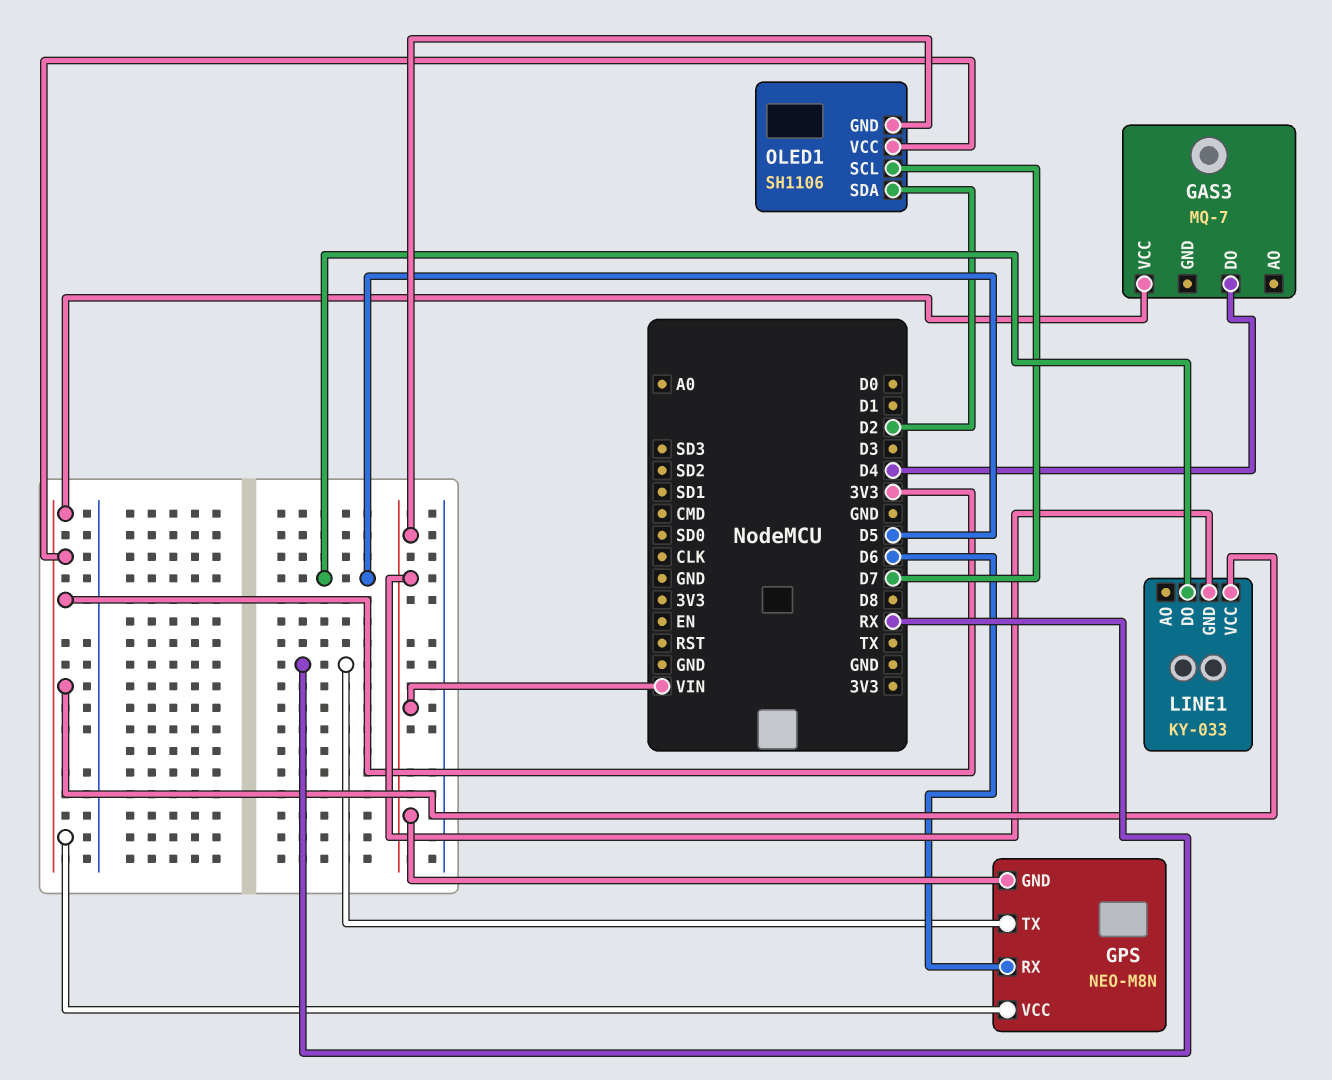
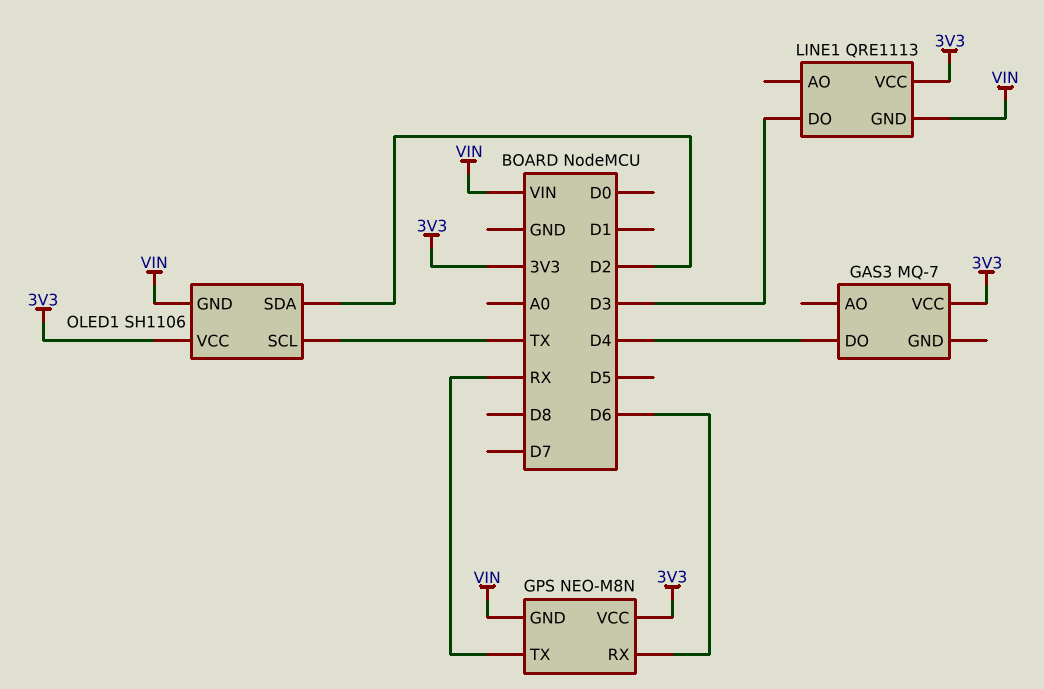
LINE1: KY-033 -> QRE1113
LINE1 pin DO: D5 -> D3
OLED1 pin SCL: D7 -> TX

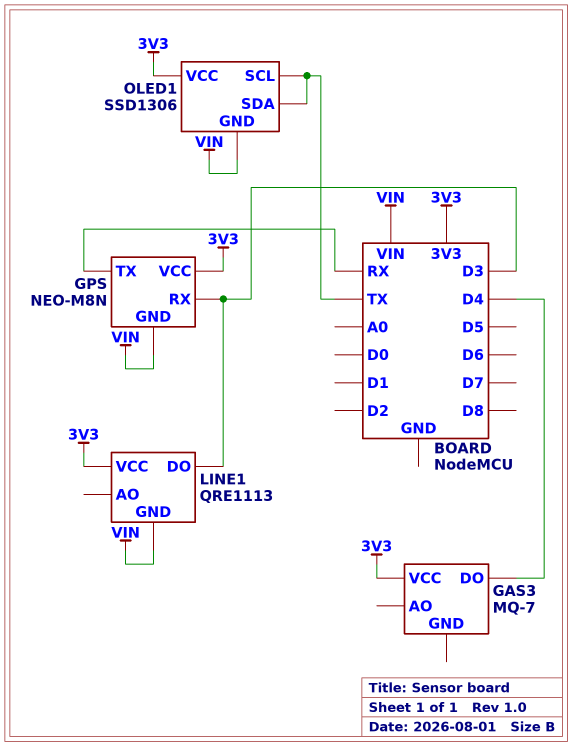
GPS pin RX: D6 -> D3
OLED1: SH1106 -> SSD1306
OLED1 pin SDA: D2 -> TX

